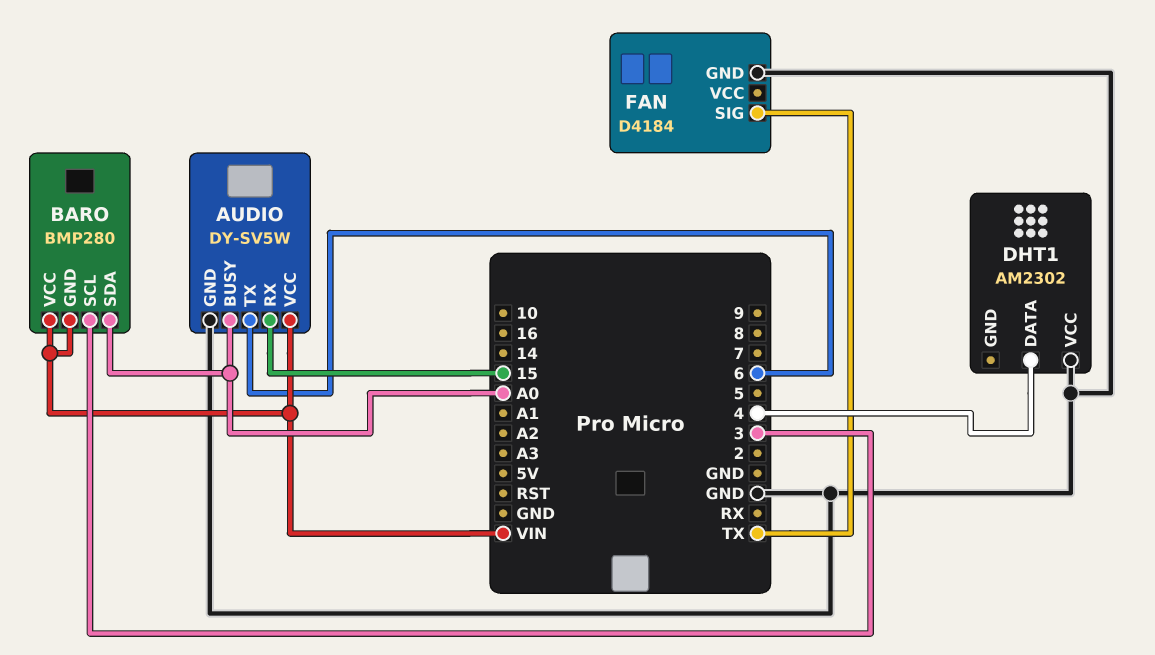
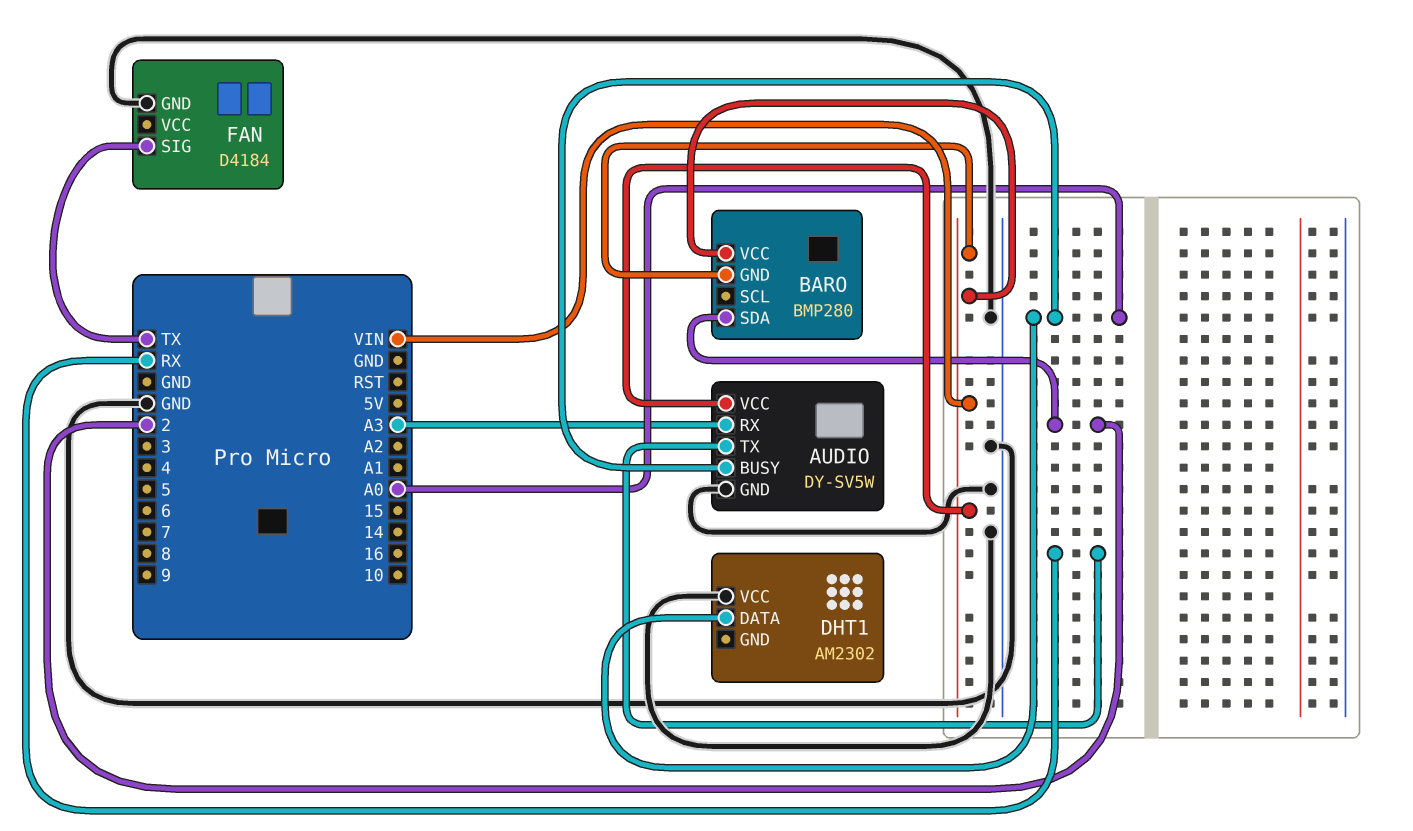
AUDIO pin RX: 15 -> A3
AUDIO pin TX: 6 -> RX
BARO pin SCL: 3 -> none
BARO pin SDA: A0 -> 2
DHT1 pin DATA: 4 -> A0

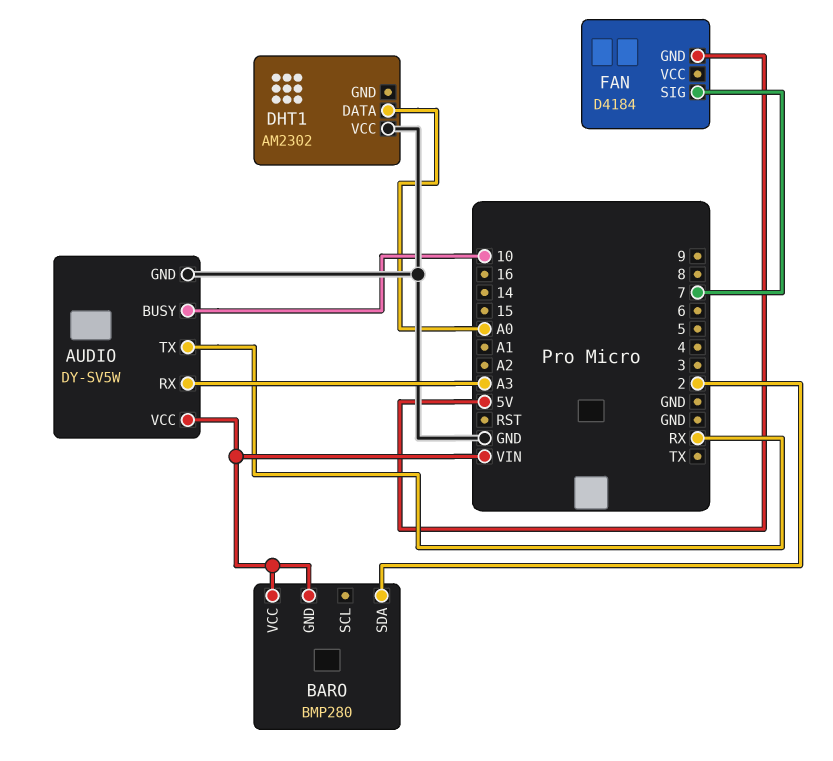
AUDIO pin BUSY: A0 -> 10
FAN pin GND: GND -> 5V
FAN pin SIG: TX -> 7

